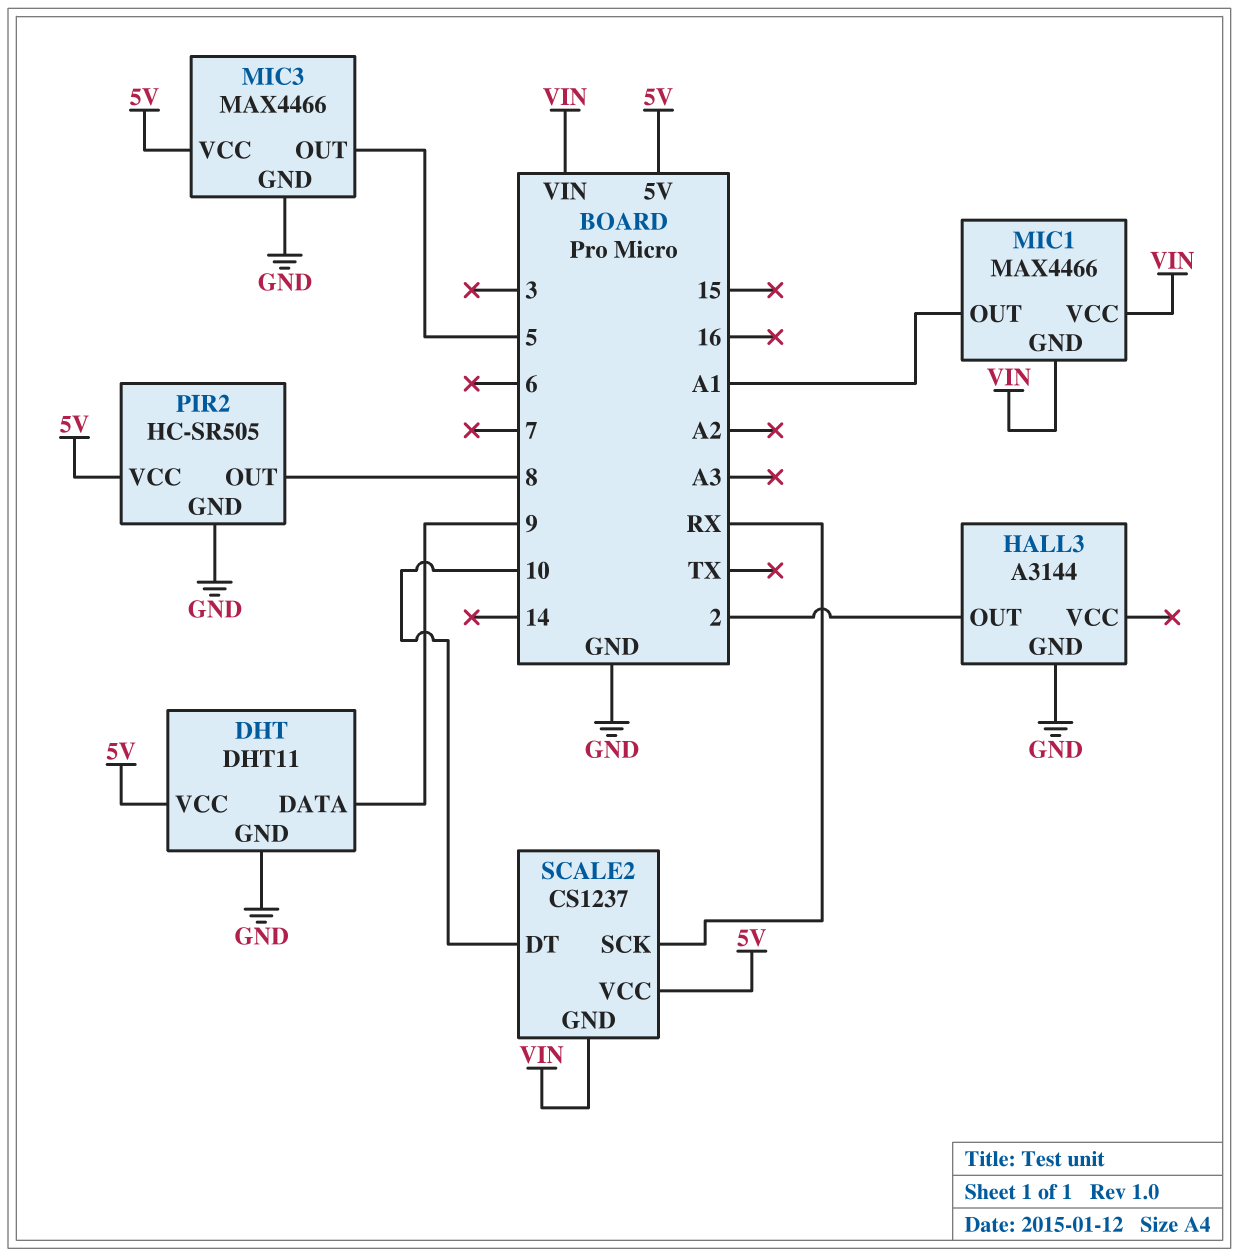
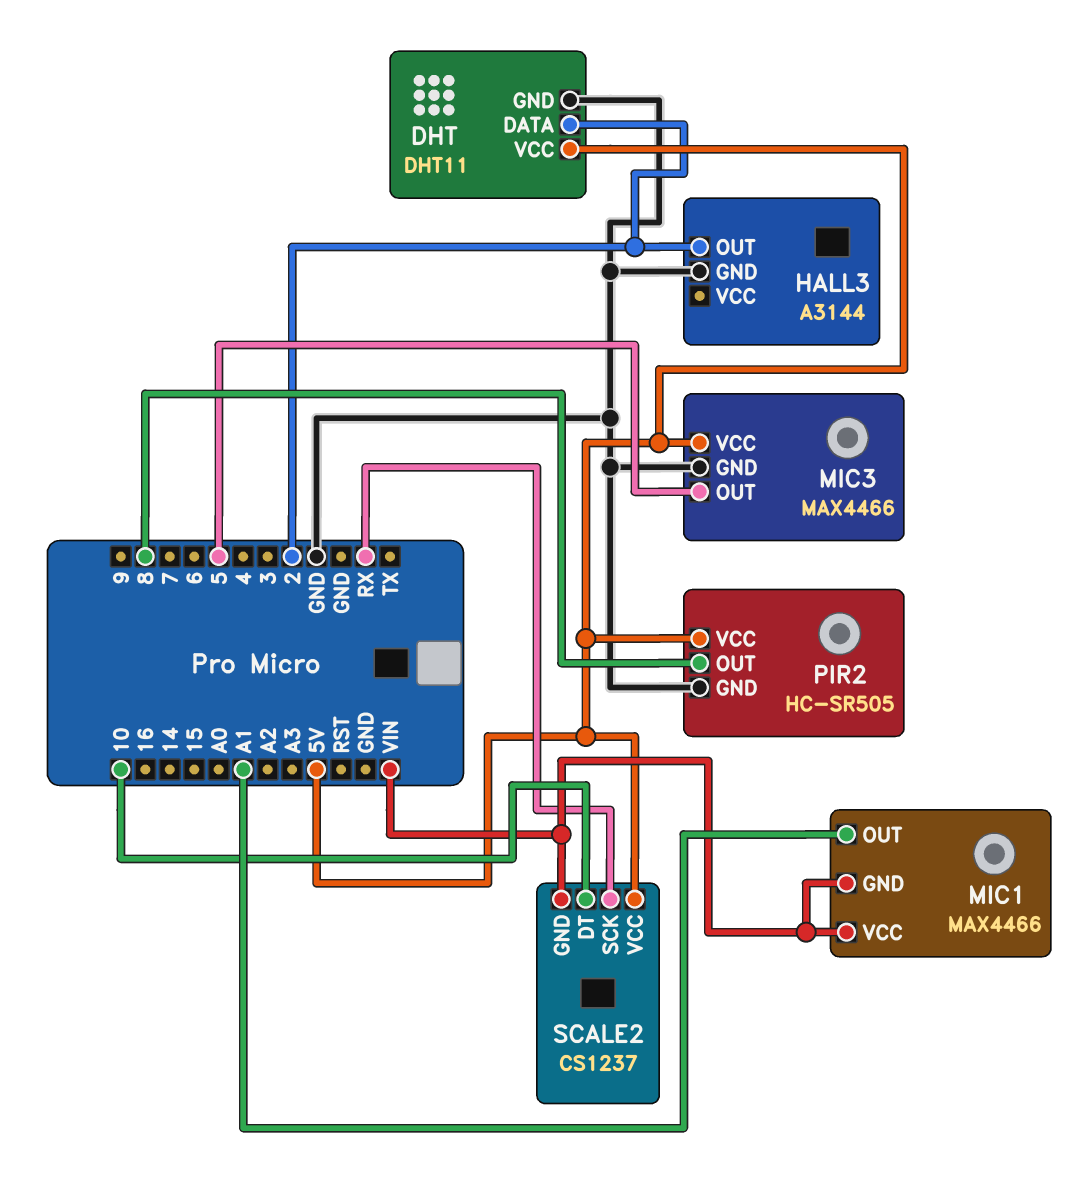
DHT pin DATA: 9 -> 2

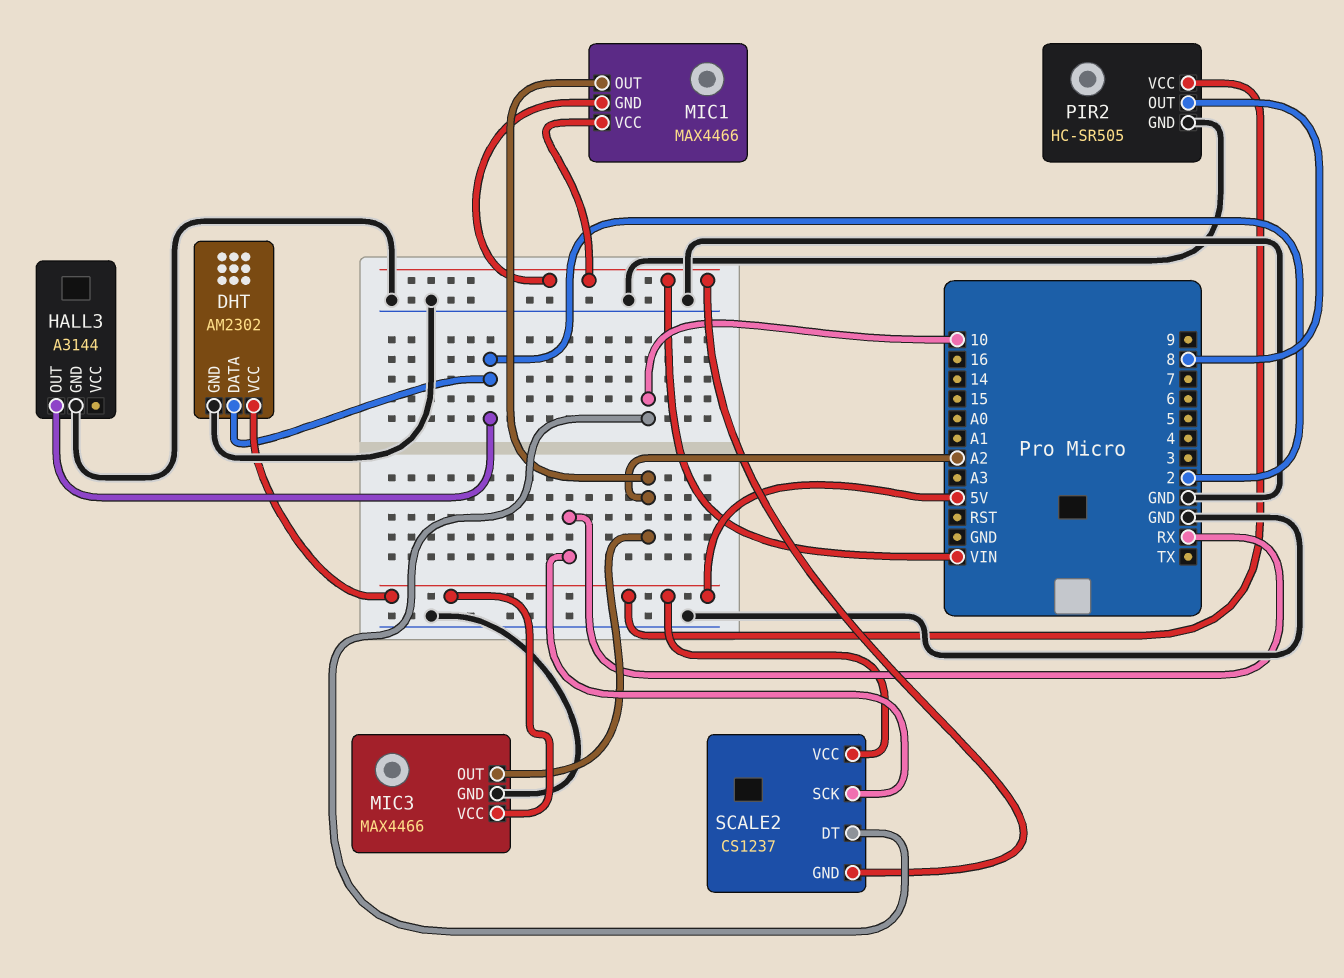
DHT: DHT11 -> AM2302
MIC1 pin OUT: A1 -> A2
MIC3 pin OUT: 5 -> A2

